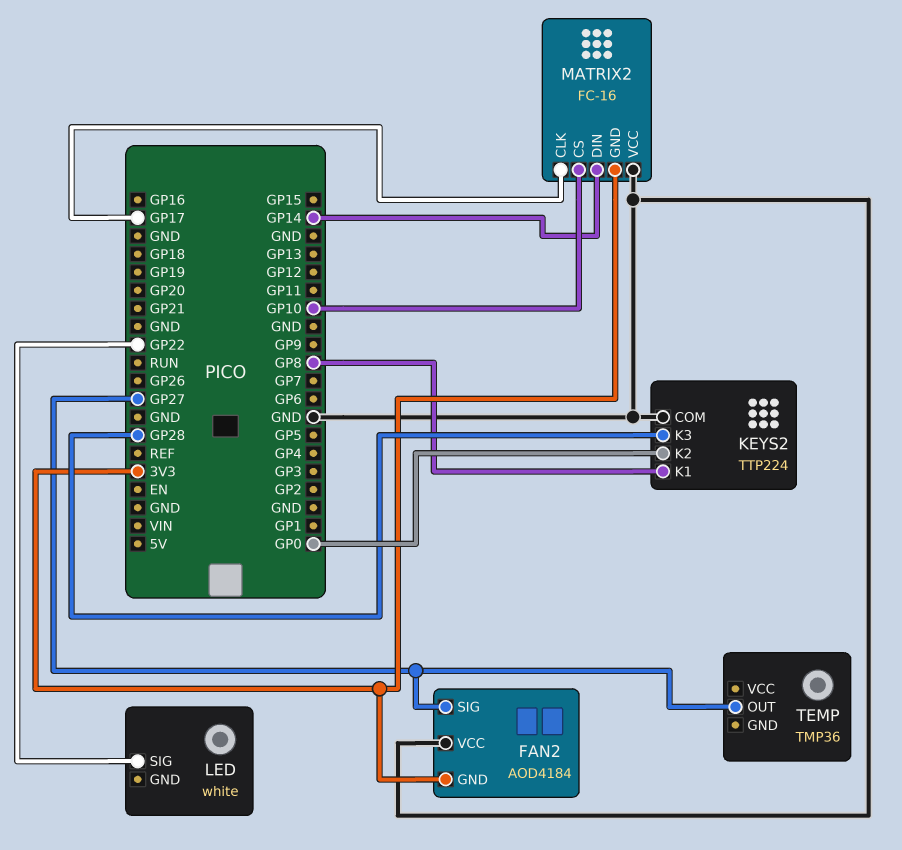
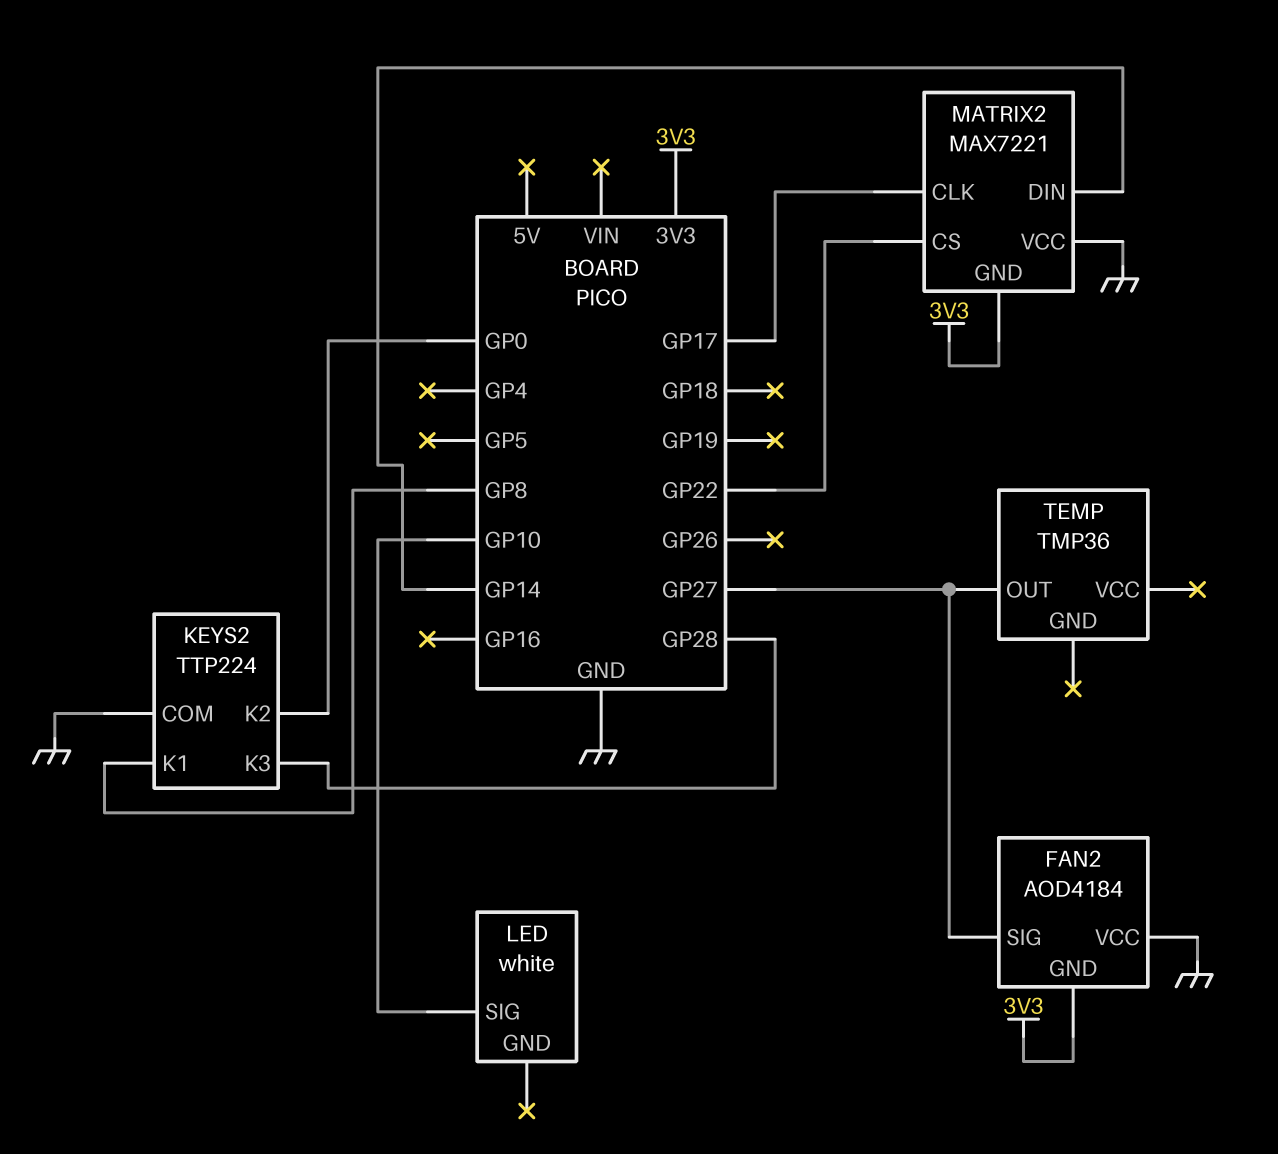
LED pin SIG: GP22 -> GP10
MATRIX2: FC-16 -> MAX7221
MATRIX2 pin CS: GP10 -> GP22

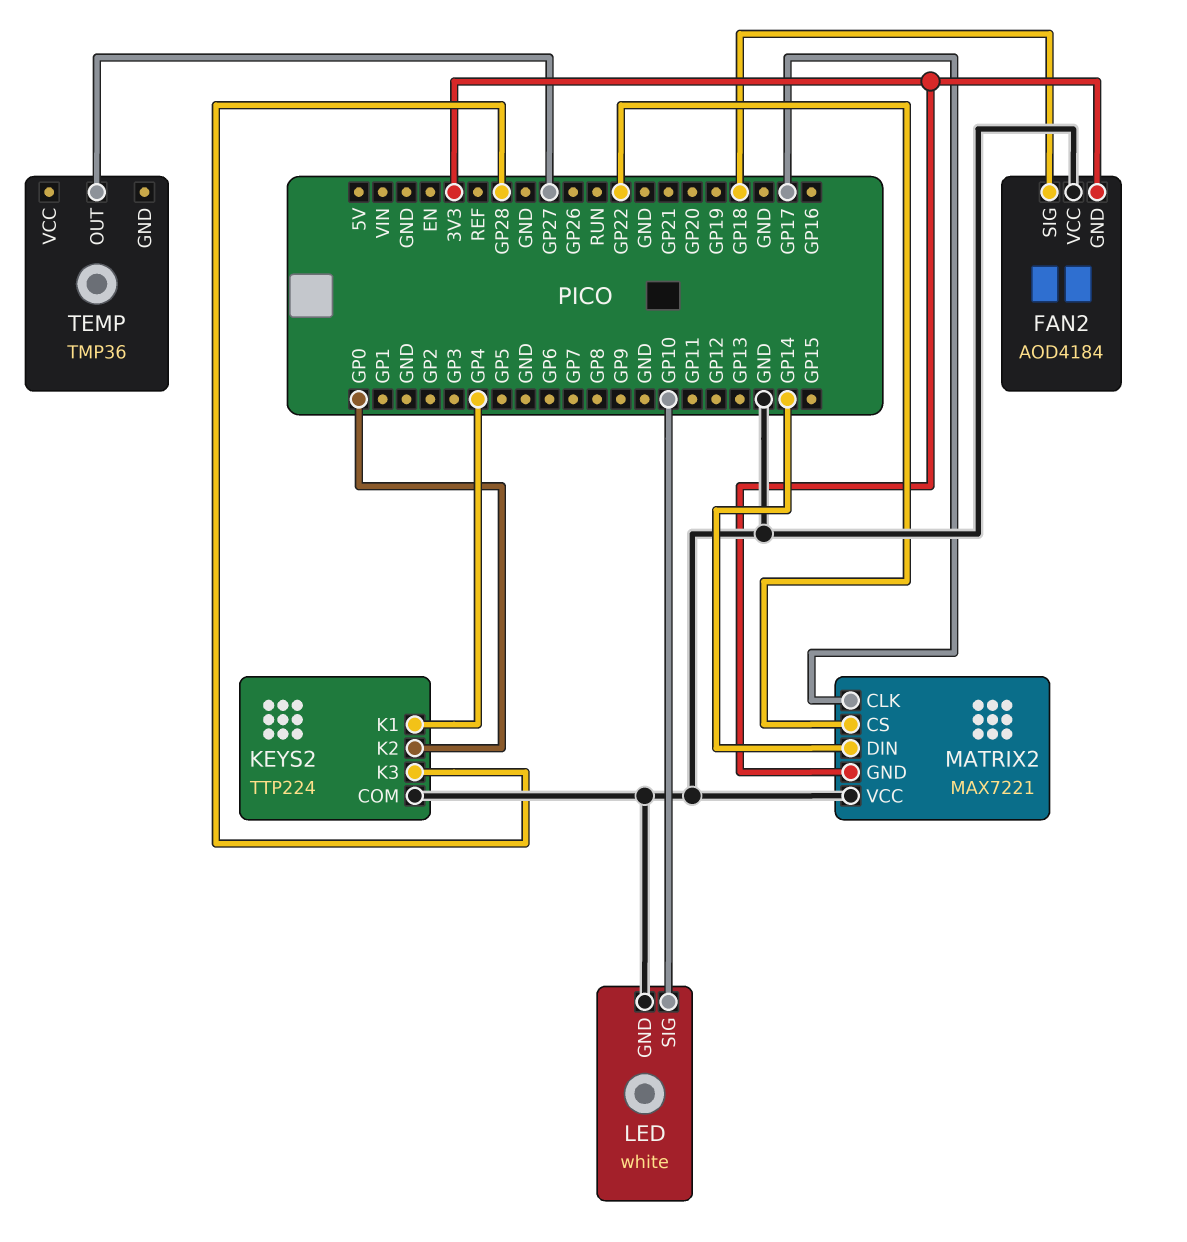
FAN2 pin SIG: GP27 -> GP18
KEYS2 pin K1: GP8 -> GP4
LED pin GND: none -> GND

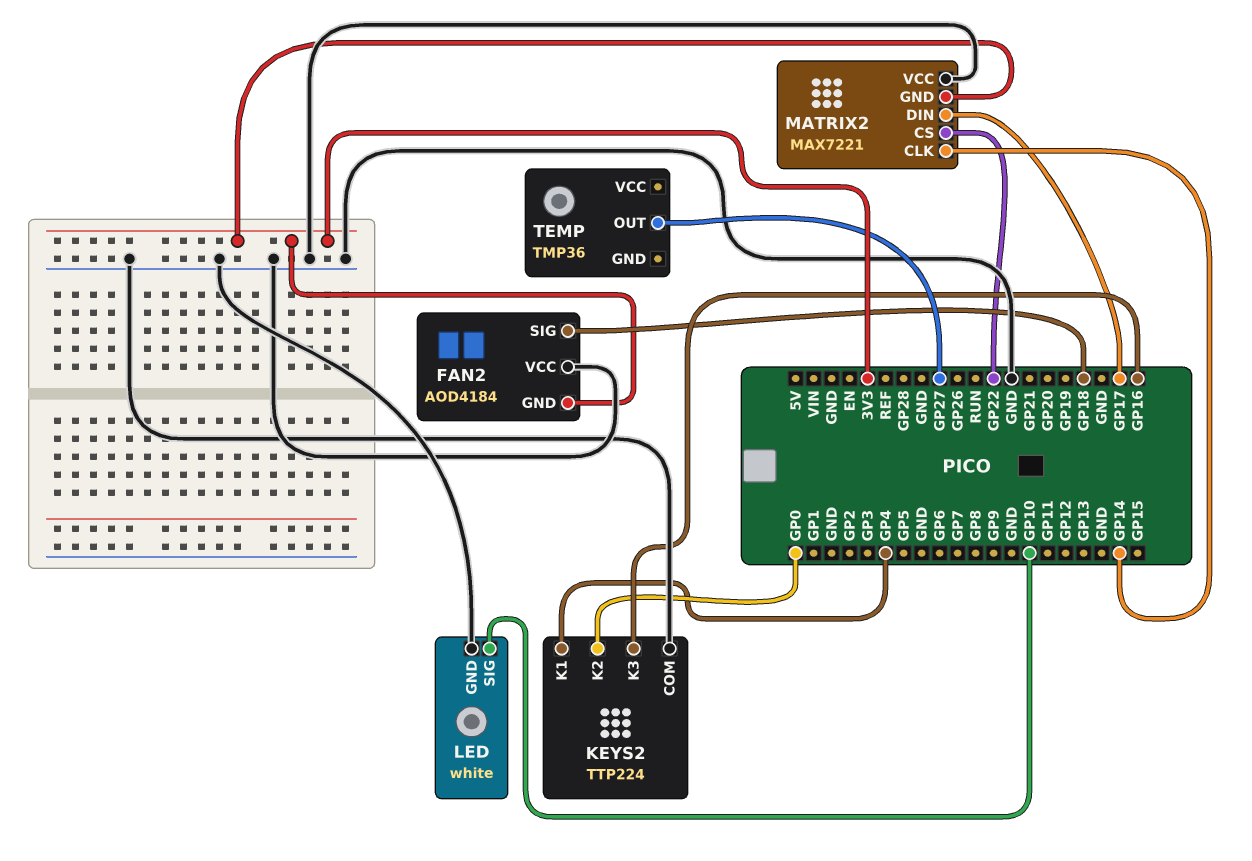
KEYS2 pin K3: GP28 -> GP16
MATRIX2 pin CLK: GP17 -> GP14
MATRIX2 pin DIN: GP14 -> GP17

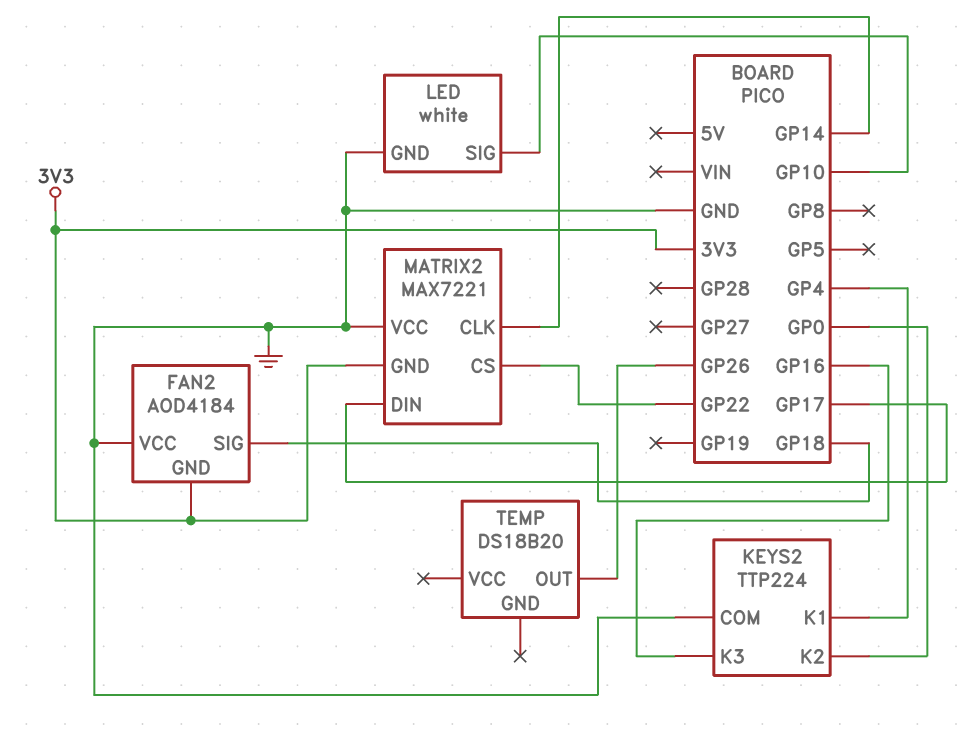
TEMP: TMP36 -> DS18B20
TEMP pin OUT: GP27 -> GP26

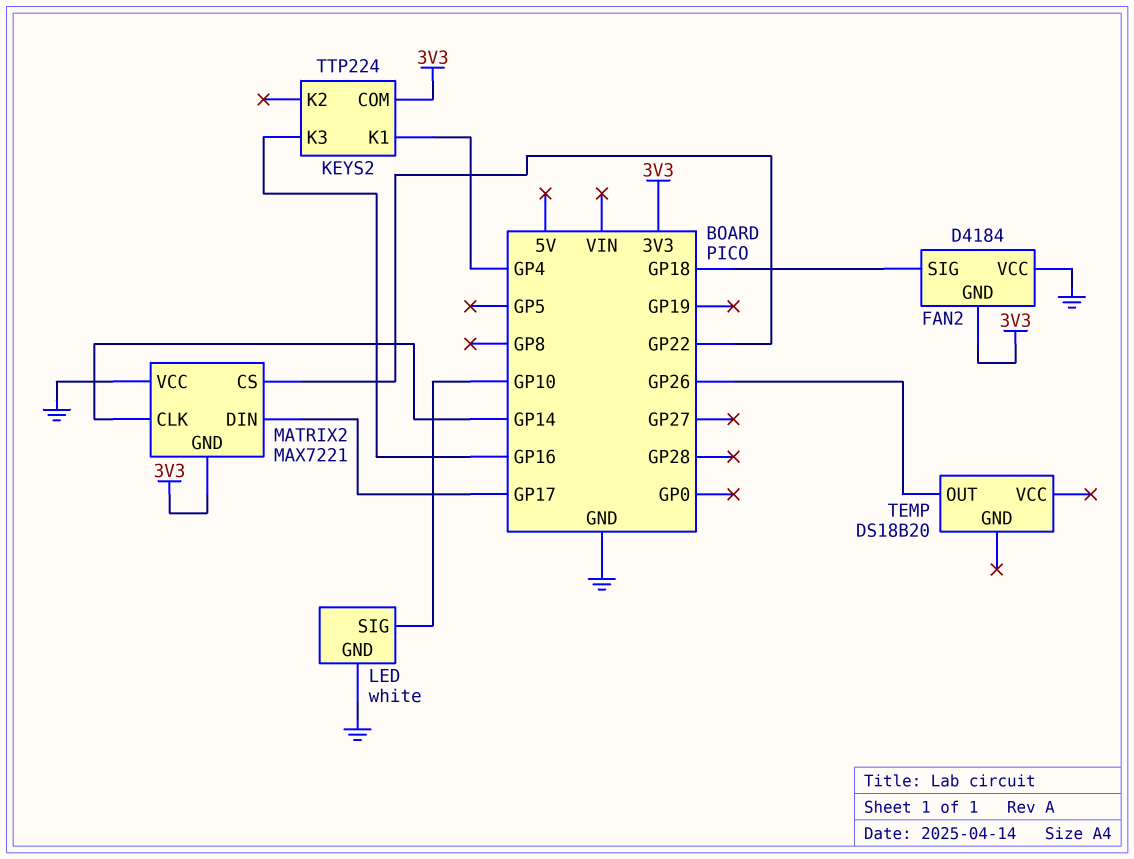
FAN2: AOD4184 -> D4184
KEYS2 pin COM: GND -> 3V3
KEYS2 pin K2: GP0 -> none

